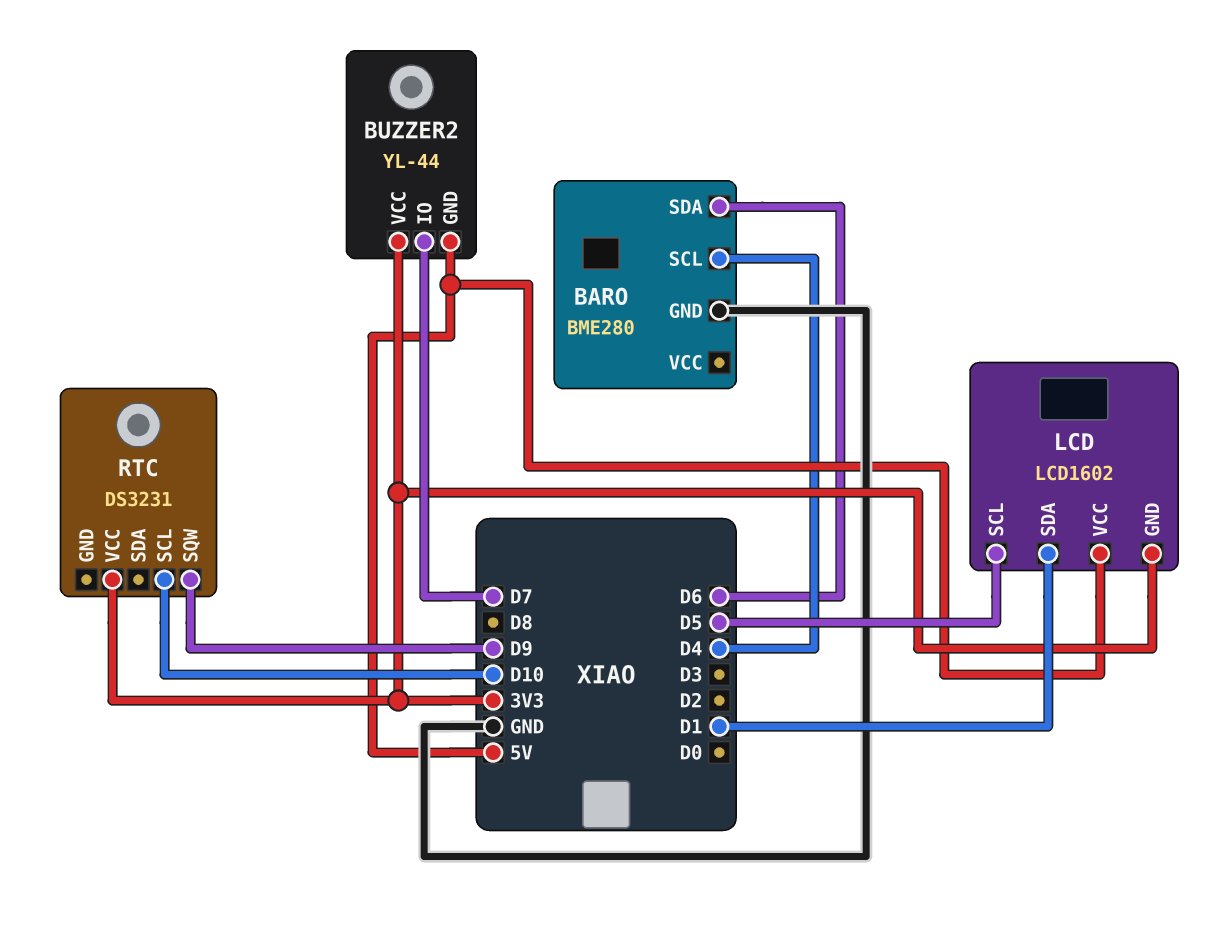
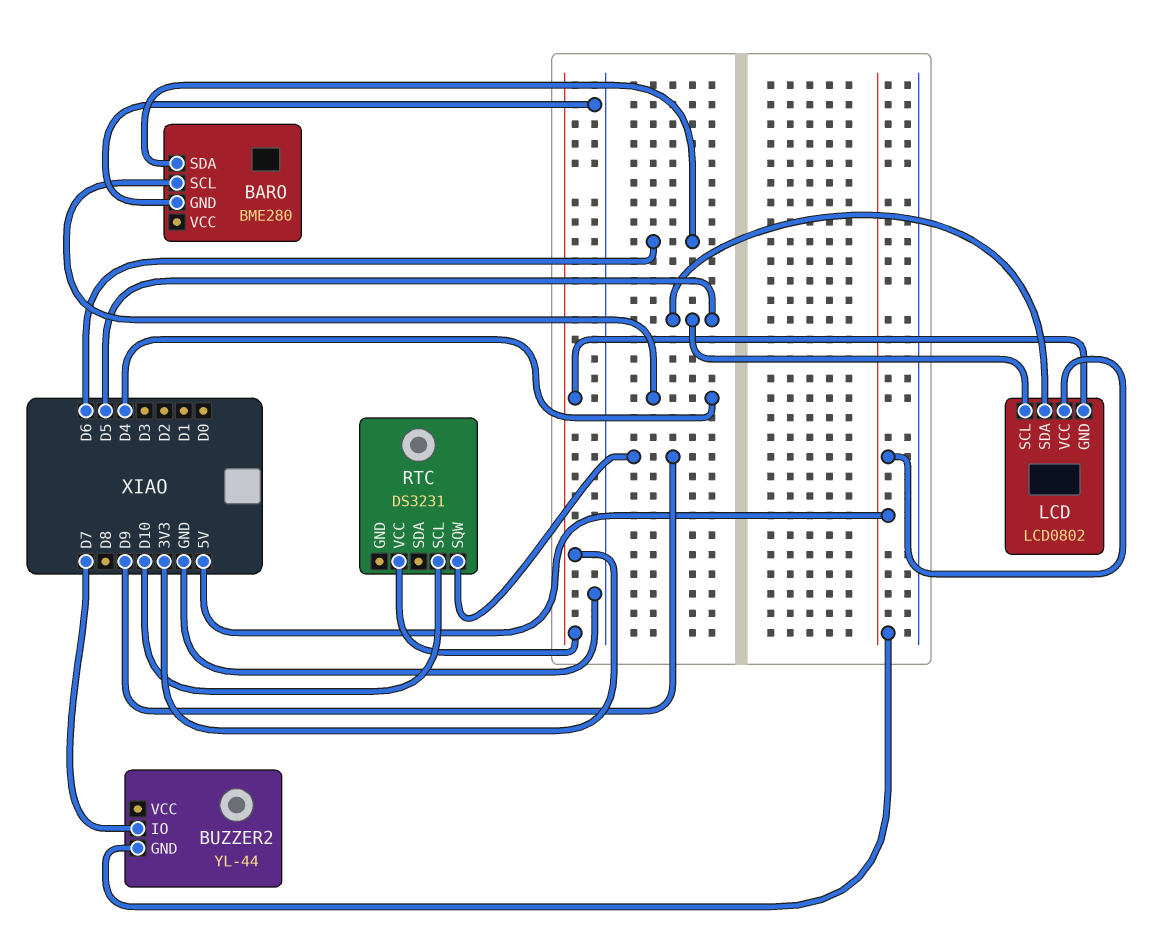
BUZZER2 pin VCC: 3V3 -> none
LCD: LCD1602 -> LCD0802
LCD pin SDA: D1 -> D5

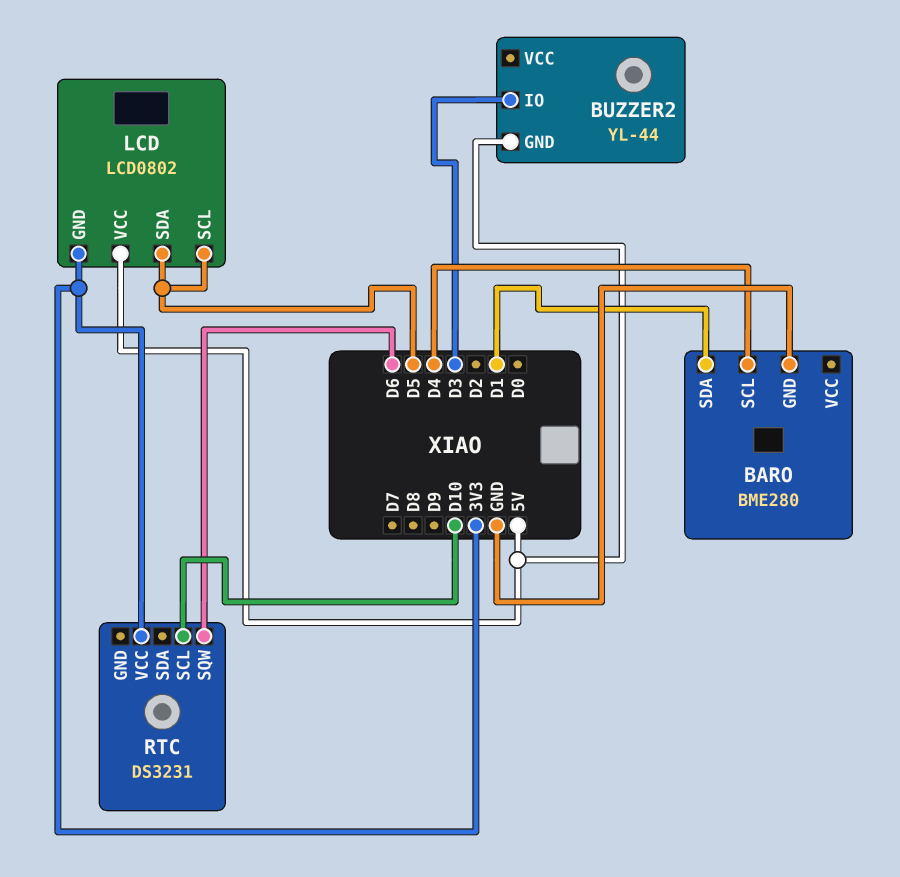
BARO pin SDA: D6 -> D1
BUZZER2 pin IO: D7 -> D3
RTC pin SQW: D9 -> D6

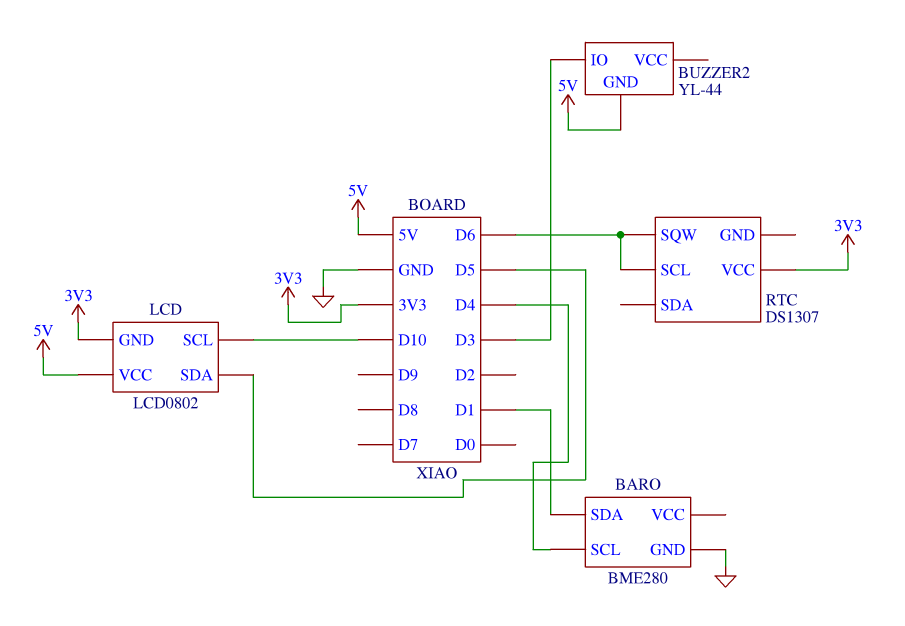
LCD pin SCL: D5 -> D10
RTC: DS3231 -> DS1307
RTC pin SCL: D10 -> D6

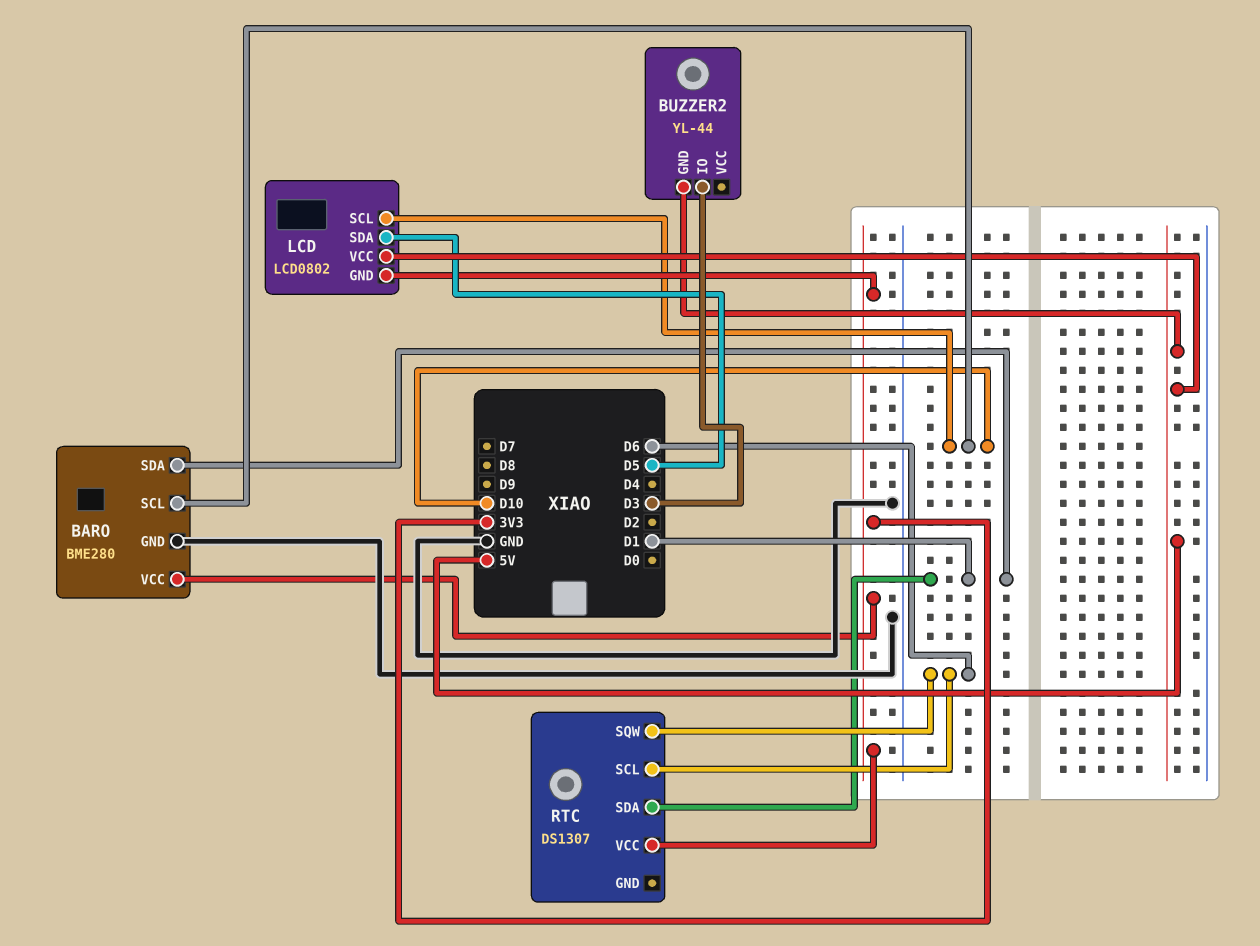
BARO pin SCL: D4 -> D10
BARO pin VCC: none -> 3V3
RTC pin SDA: none -> D1

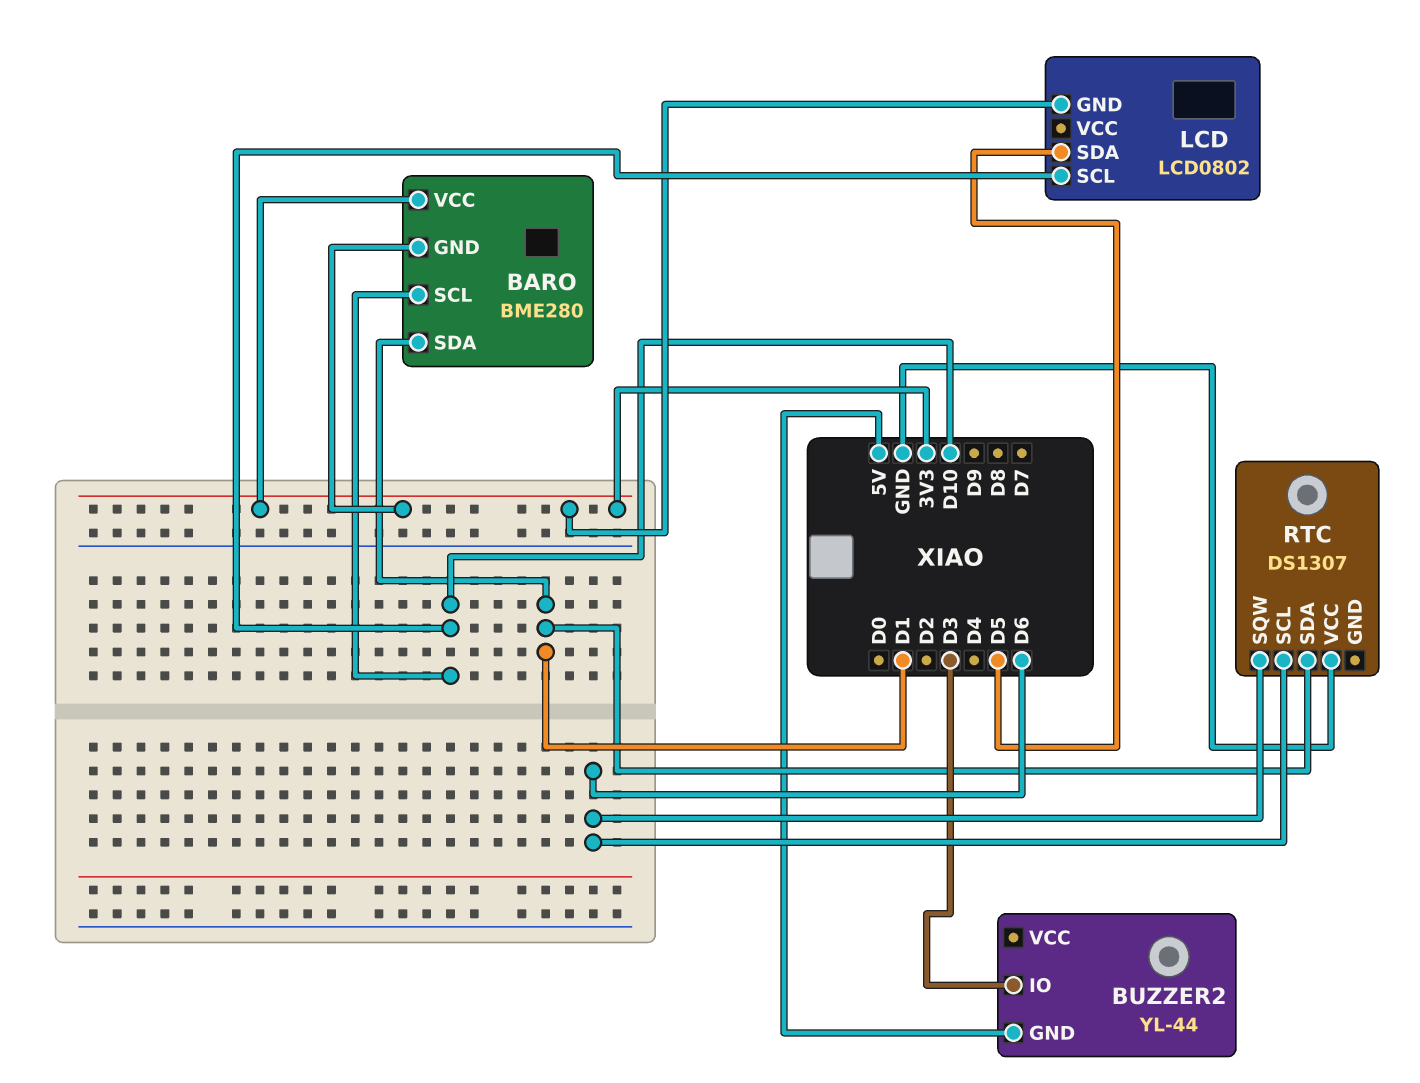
BARO pin GND: GND -> 3V3
LCD pin VCC: 5V -> none
RTC pin VCC: 3V3 -> GND

